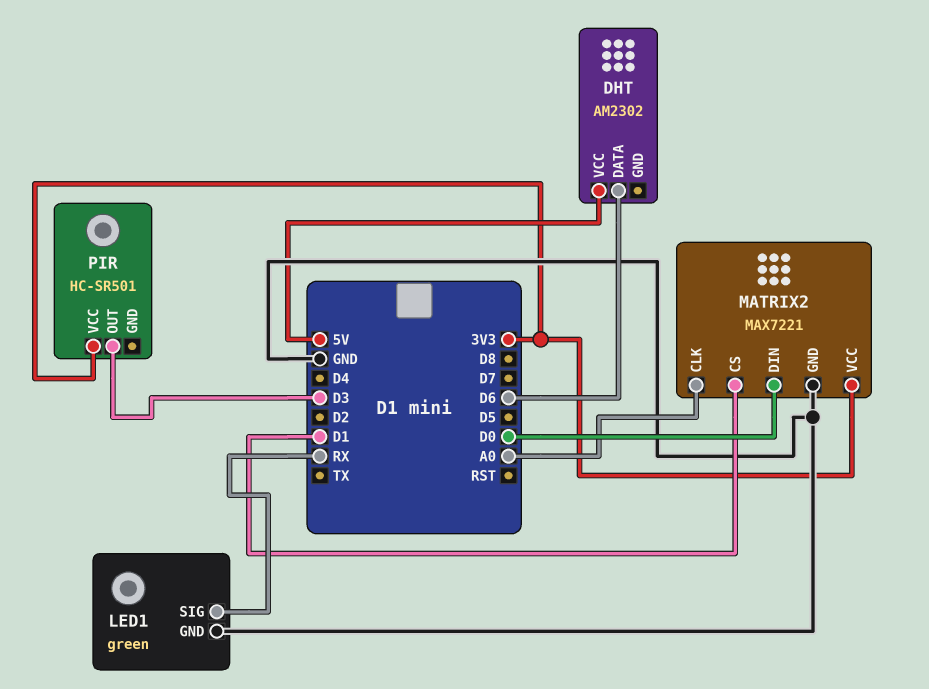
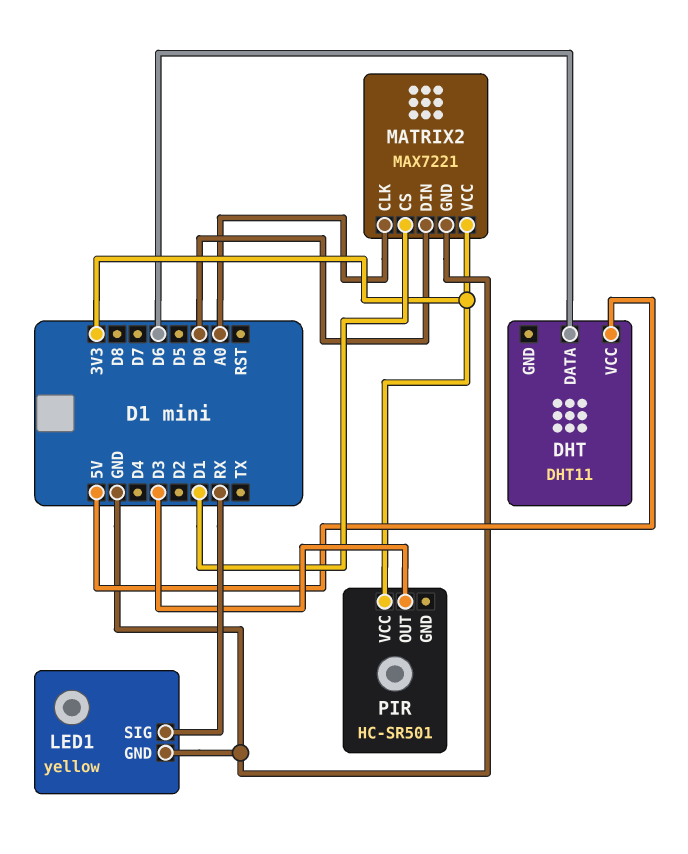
DHT: AM2302 -> DHT11
LED1: green -> yellow

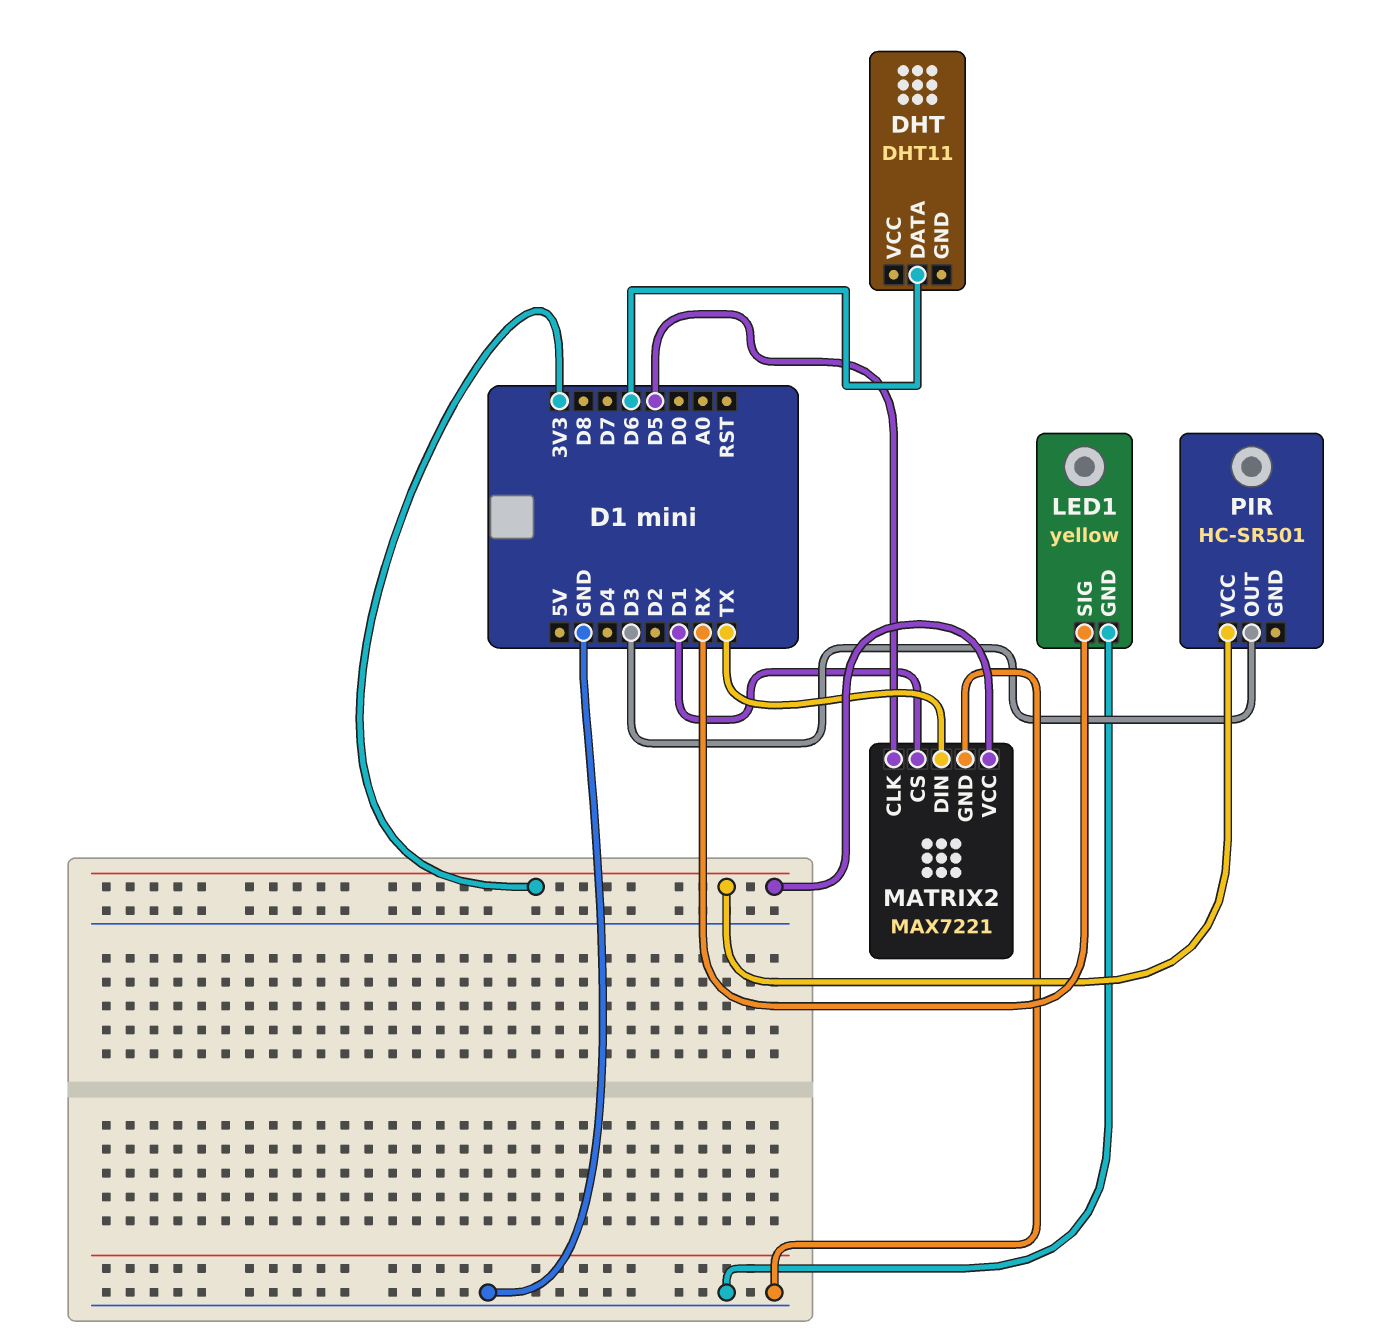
DHT pin VCC: 5V -> none
MATRIX2 pin CLK: A0 -> D5
MATRIX2 pin DIN: D0 -> TX

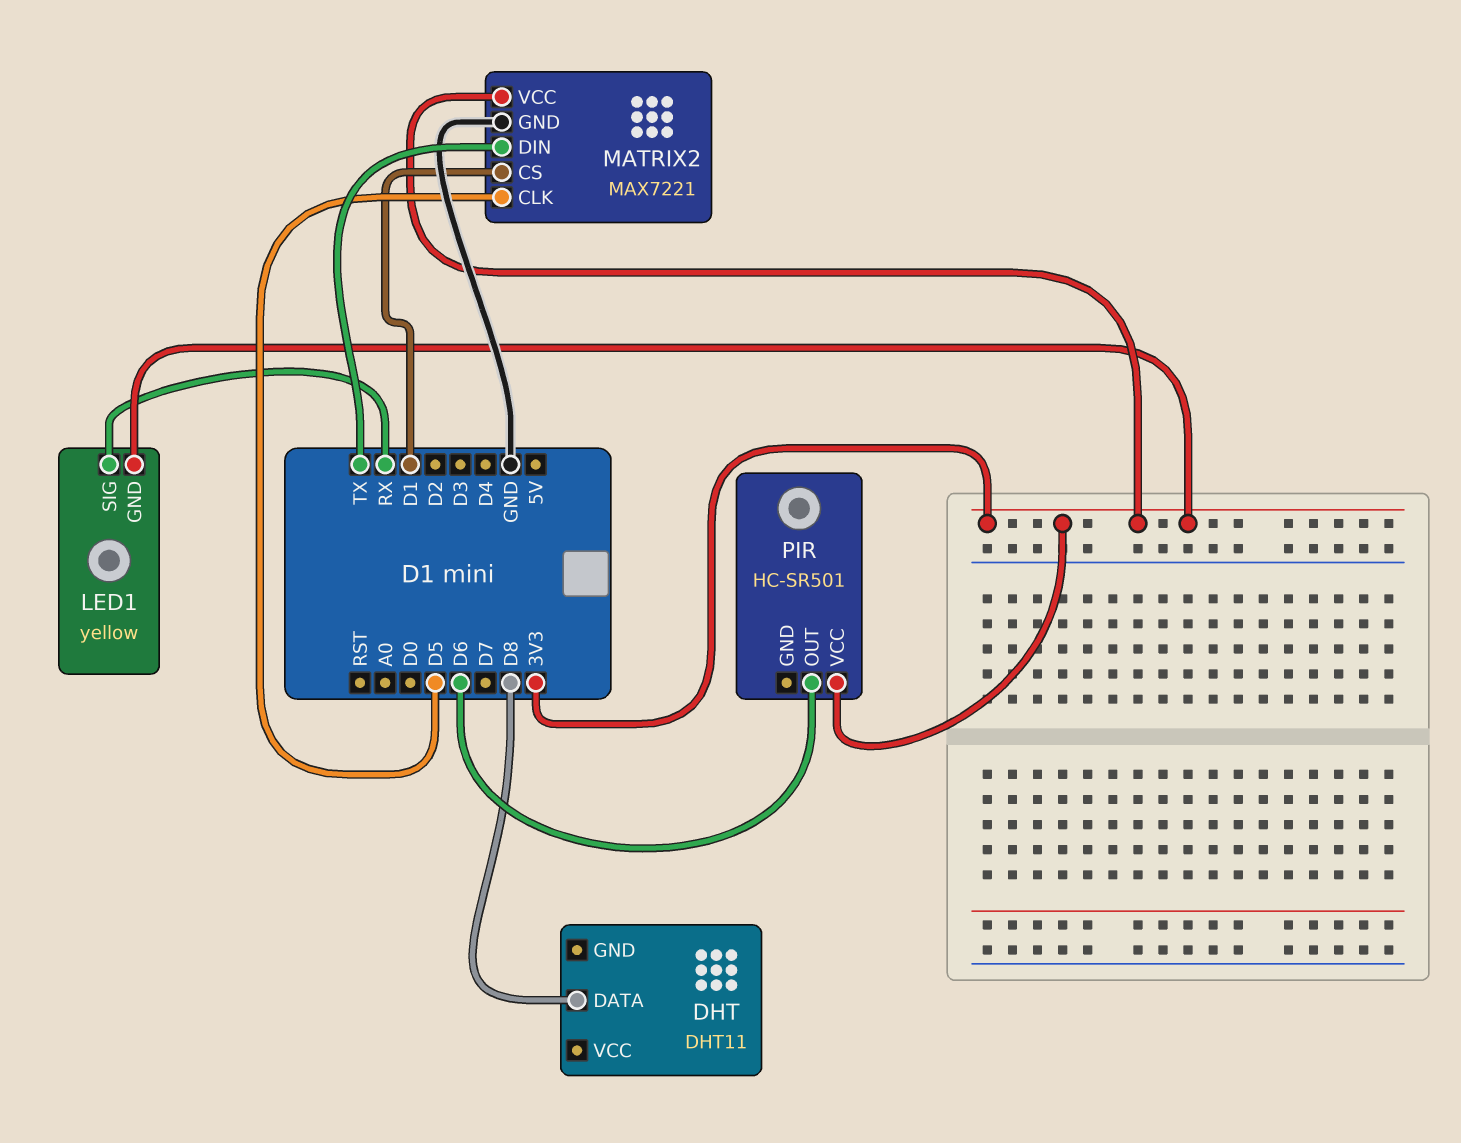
DHT pin DATA: D6 -> D8
LED1 pin GND: GND -> 3V3
PIR pin OUT: D3 -> D6

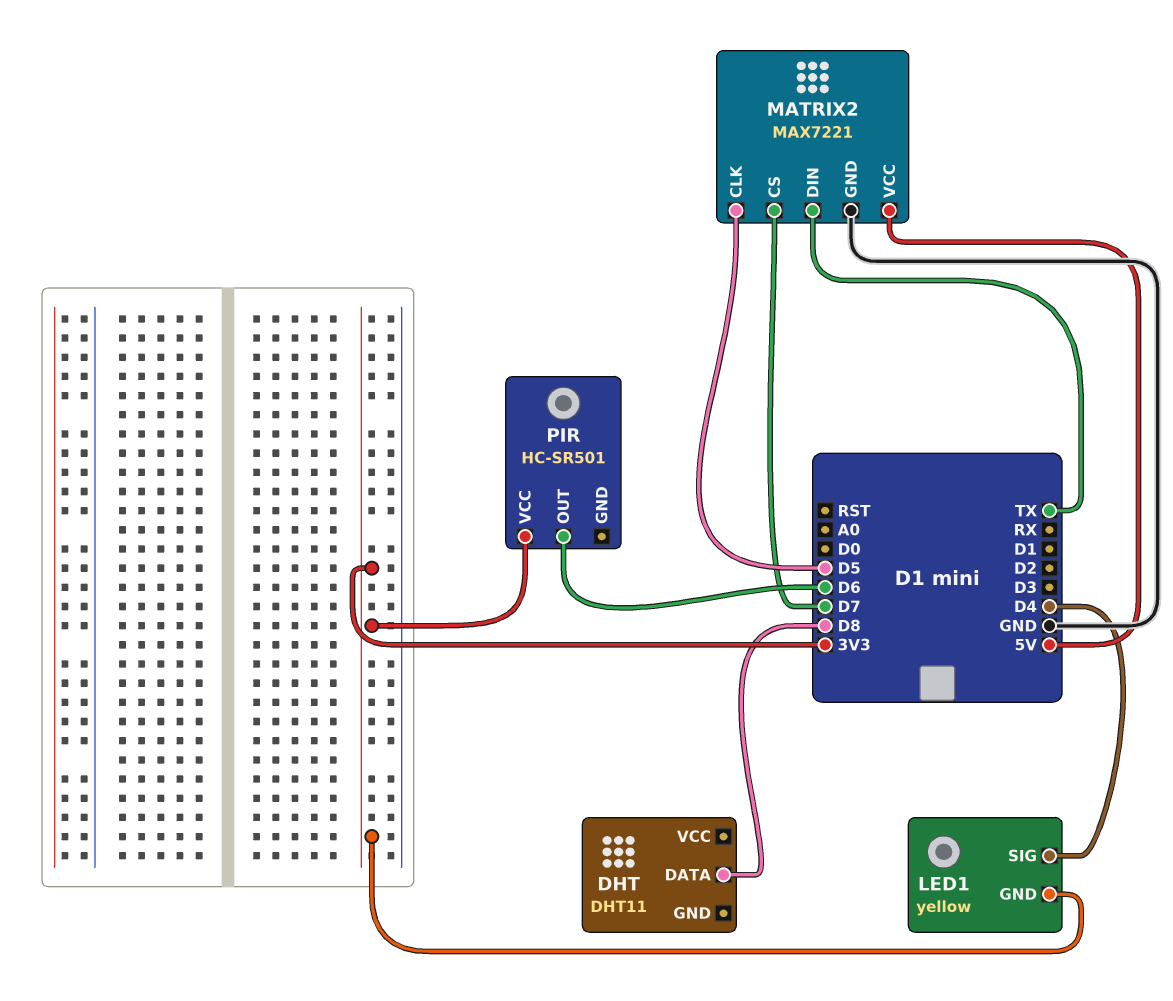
LED1 pin SIG: RX -> D4
MATRIX2 pin CS: D1 -> D7
MATRIX2 pin VCC: 3V3 -> 5V

